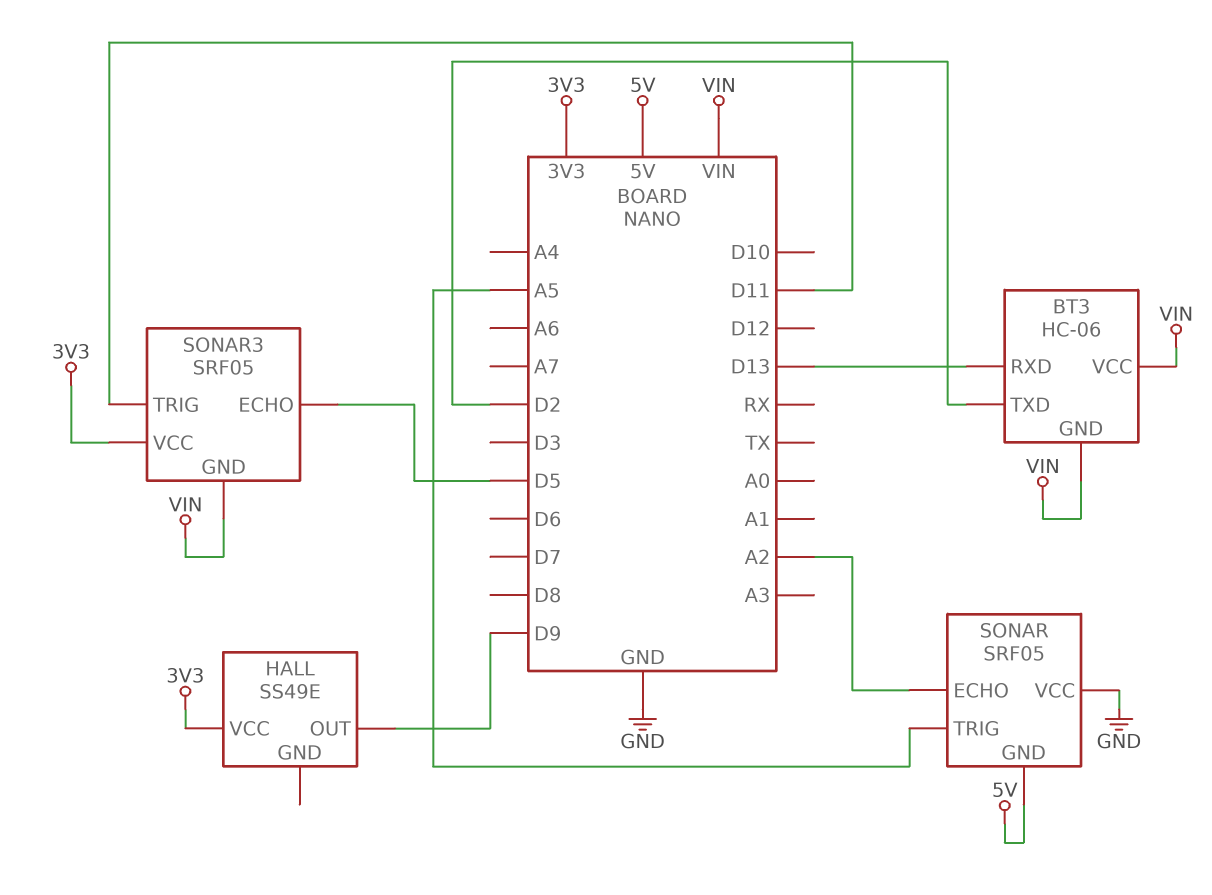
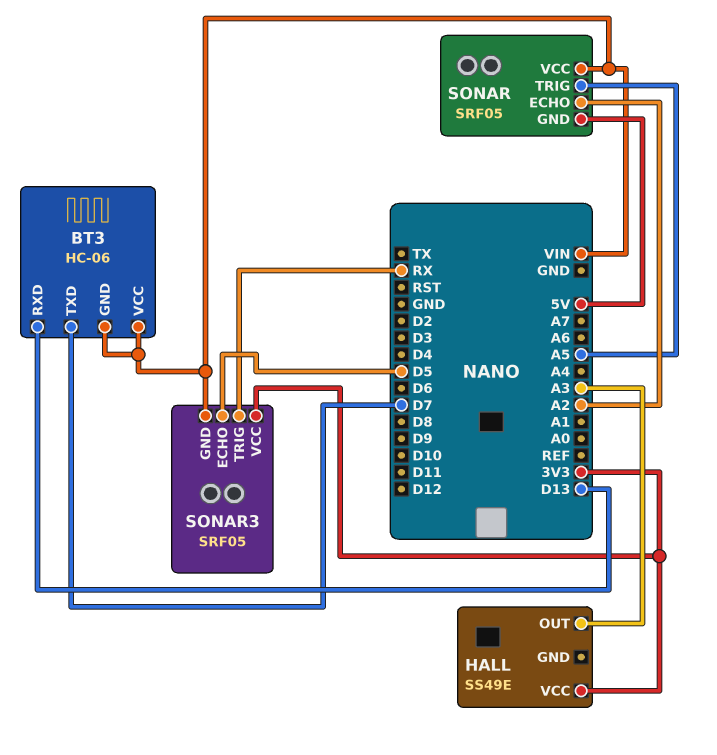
BT3 pin TXD: D2 -> D7
HALL pin OUT: D9 -> A3
SONAR pin VCC: GND -> VIN
SONAR3 pin TRIG: D11 -> RX

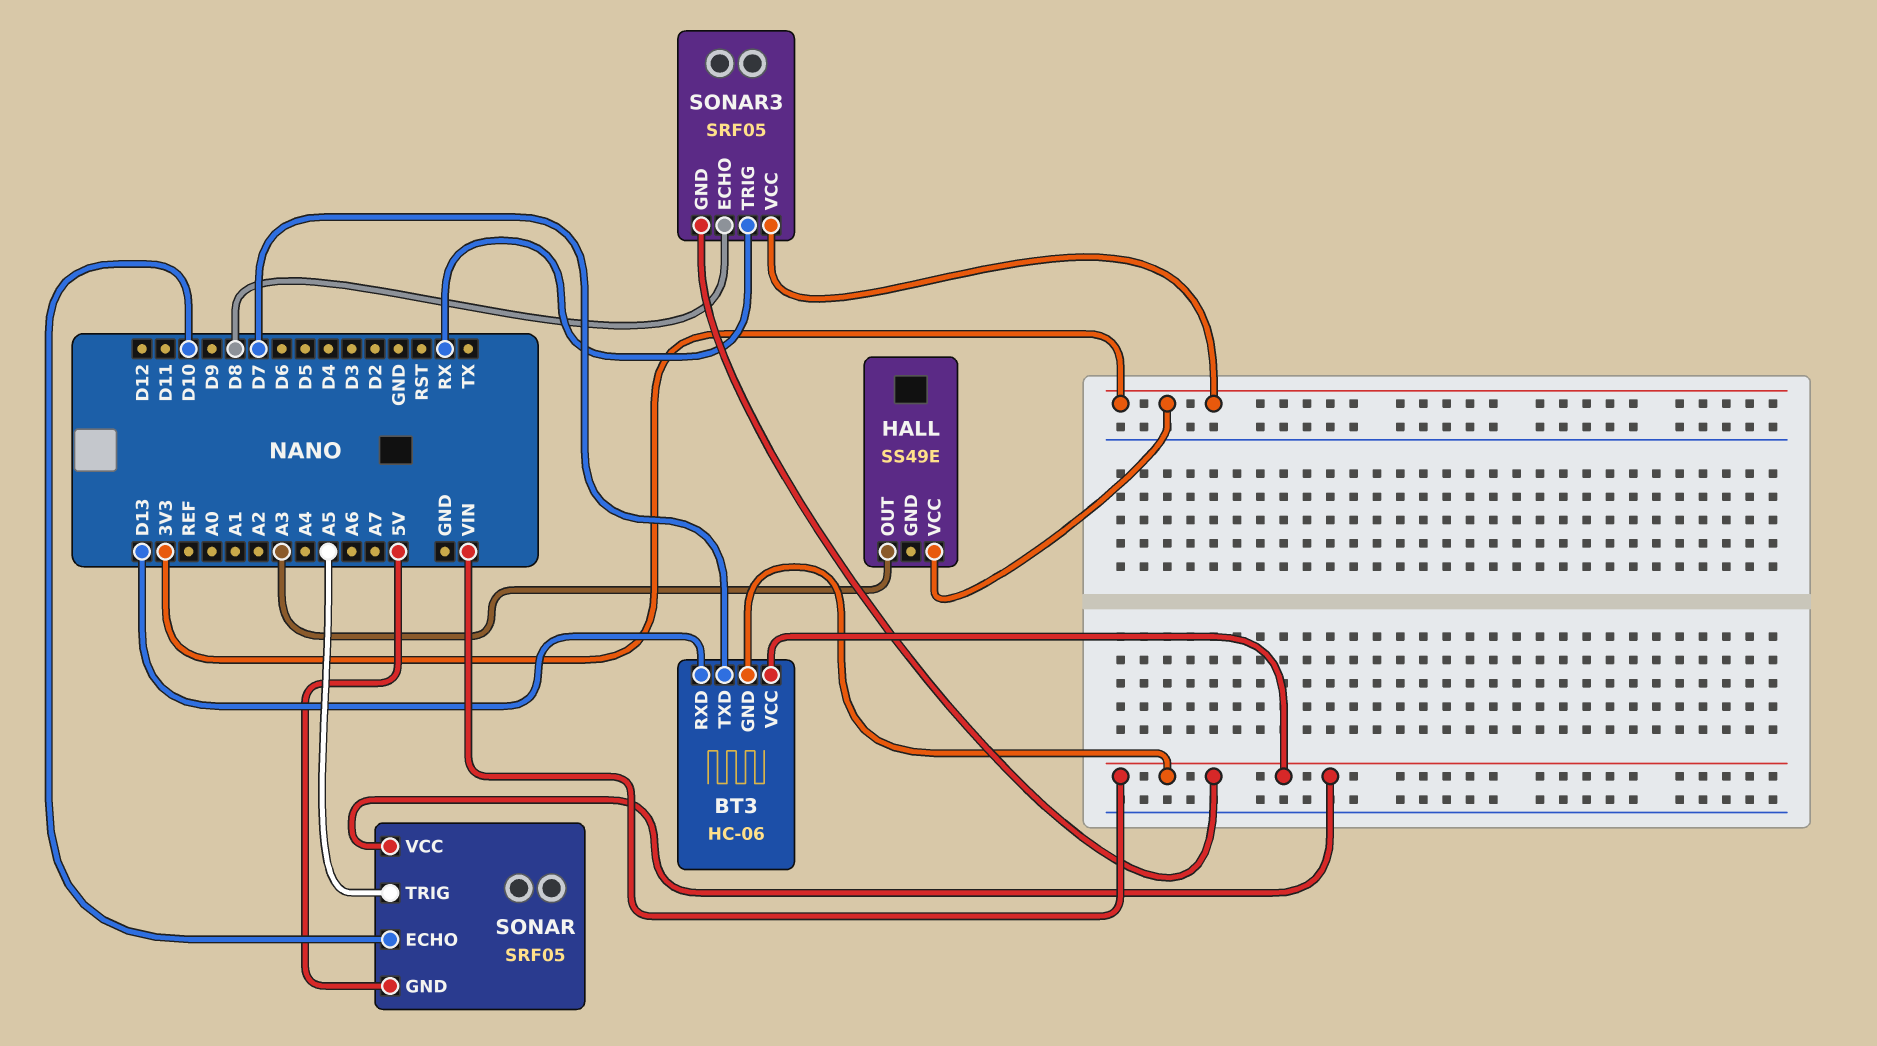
SONAR pin ECHO: A2 -> D10
SONAR3 pin ECHO: D5 -> D8

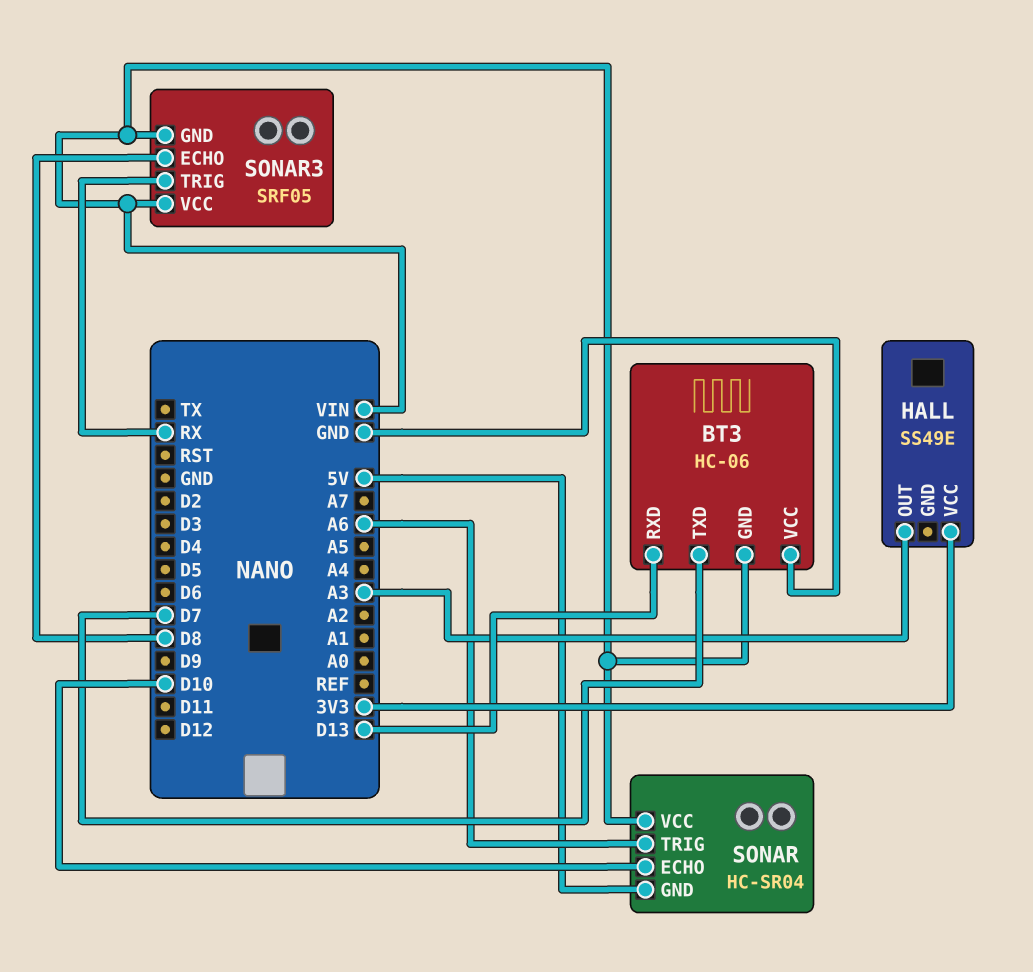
BT3 pin VCC: VIN -> GND
SONAR: SRF05 -> HC-SR04
SONAR pin TRIG: A5 -> A6
SONAR3 pin VCC: 3V3 -> VIN

